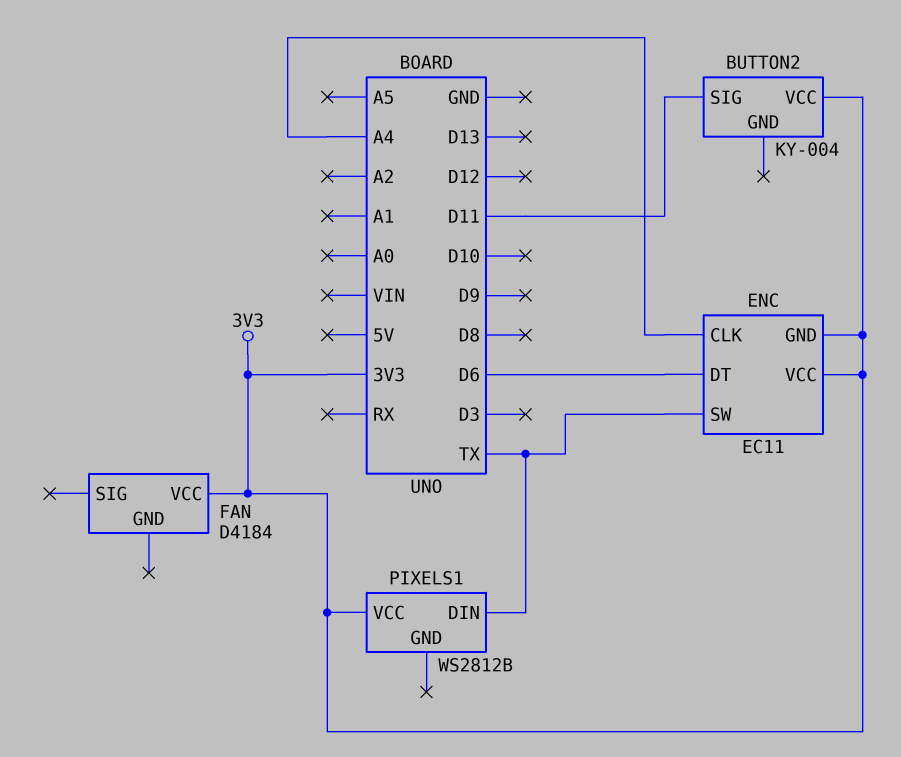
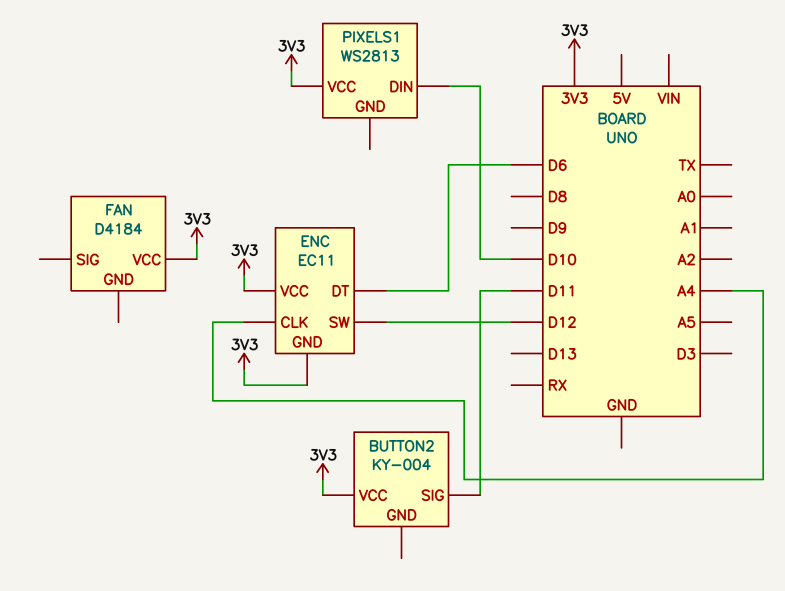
ENC pin SW: TX -> D12
PIXELS1: WS2812B -> WS2813
PIXELS1 pin DIN: TX -> D10

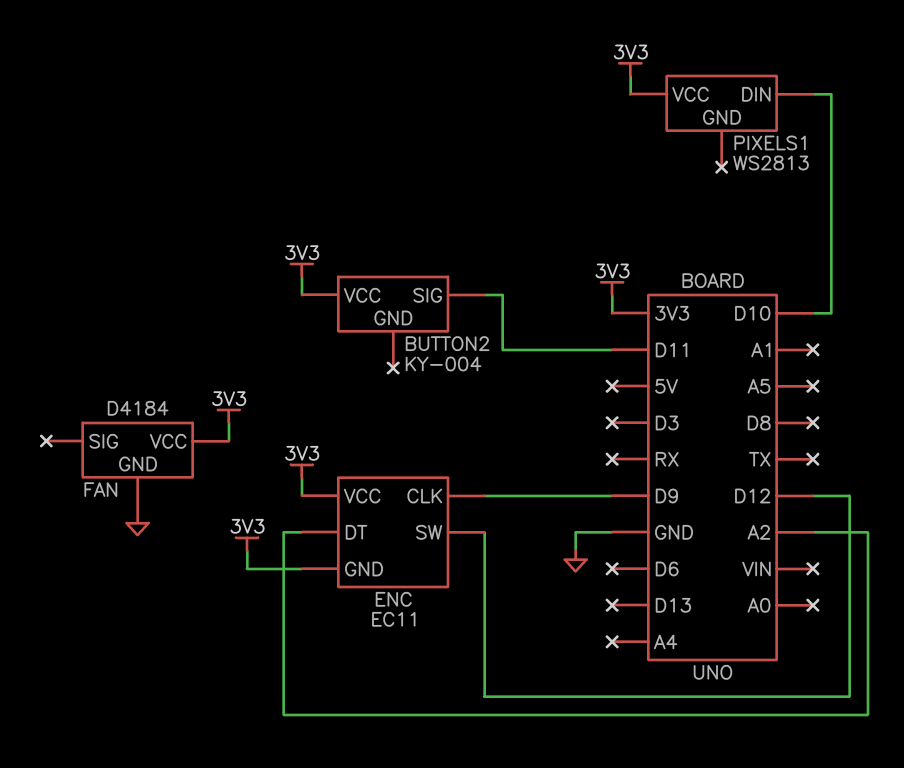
ENC pin CLK: A4 -> D9
ENC pin DT: D6 -> A2
FAN pin GND: none -> GND

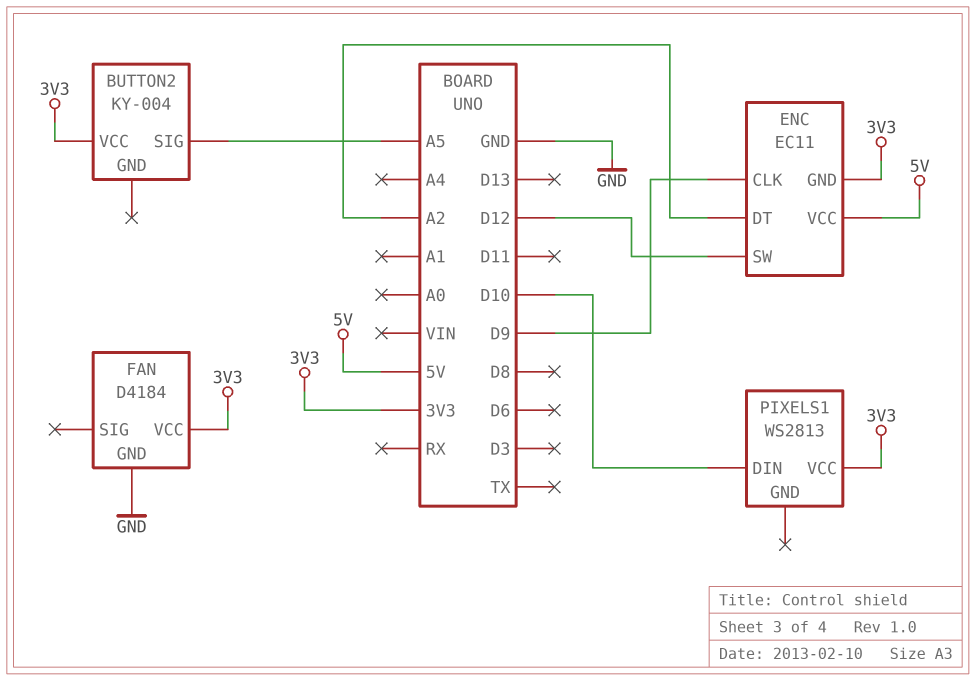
BUTTON2 pin SIG: D11 -> A5
ENC pin VCC: 3V3 -> 5V

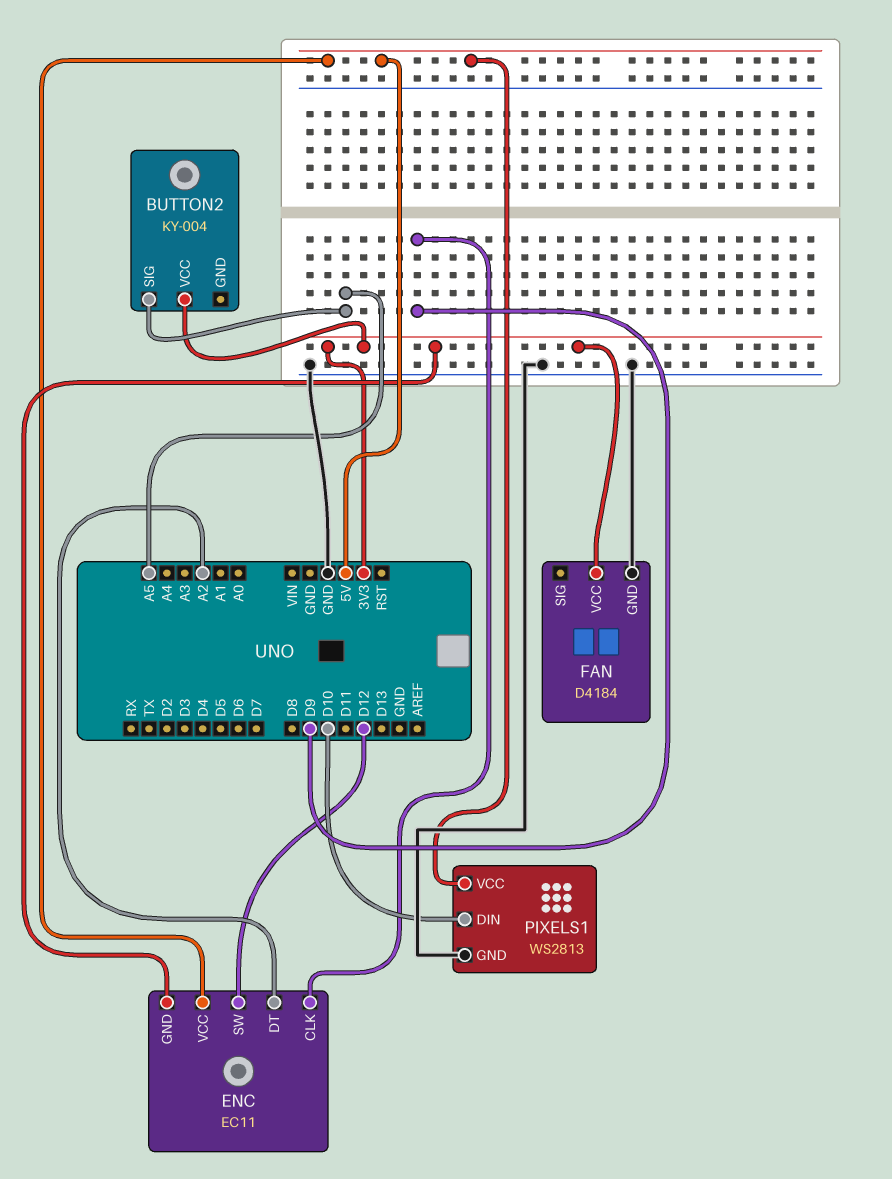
PIXELS1 pin GND: none -> GND
PIXELS1 pin VCC: 3V3 -> 5V

